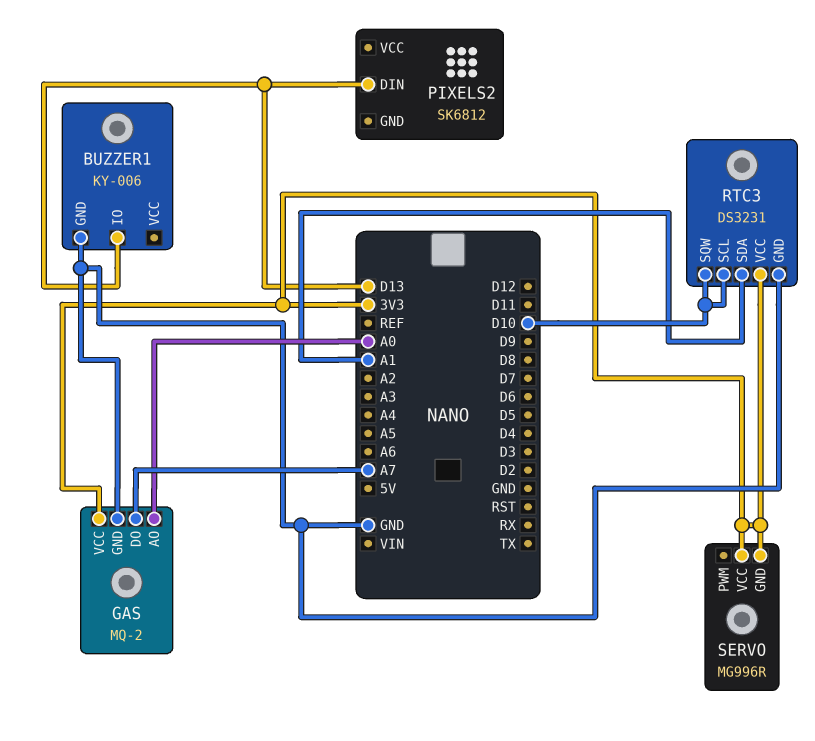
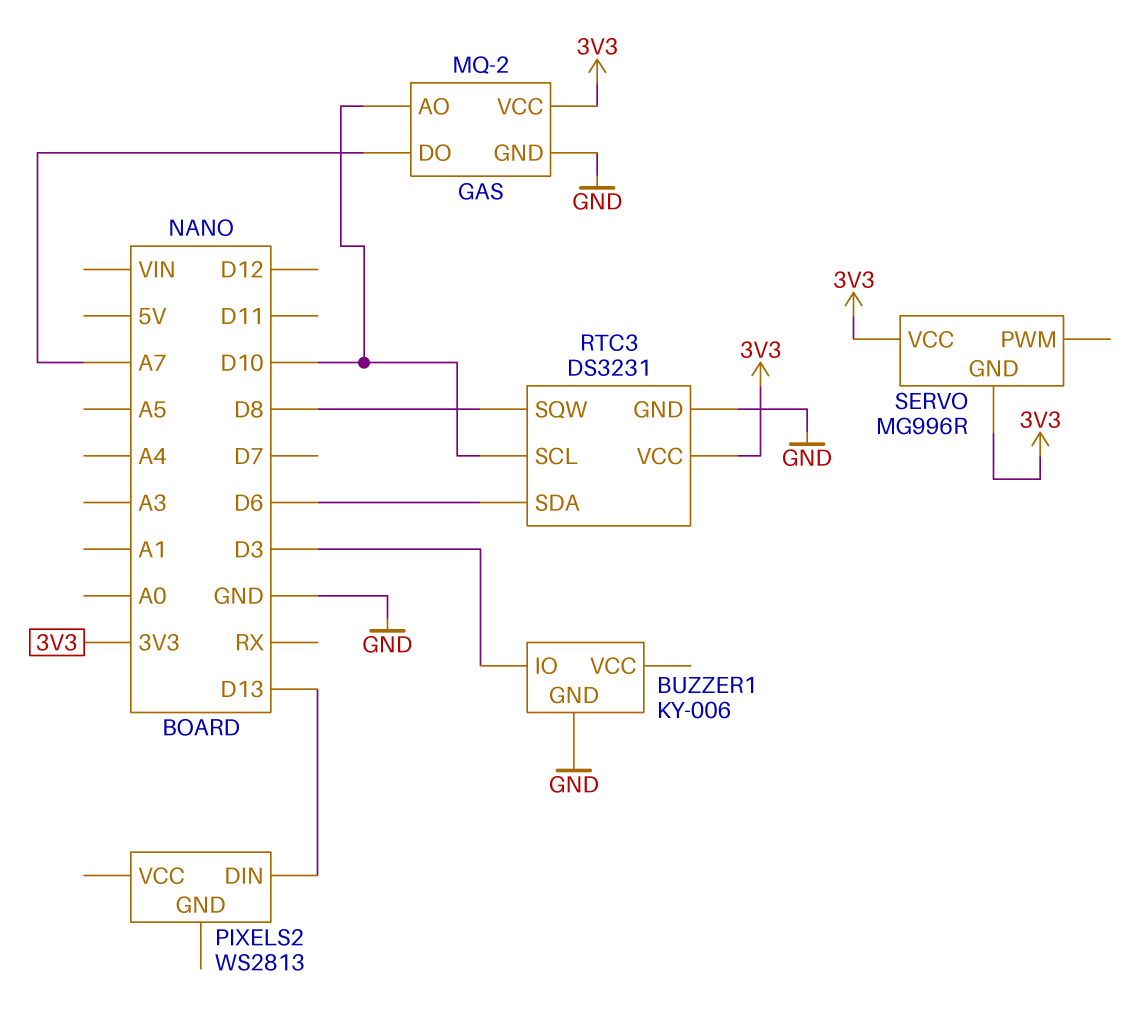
BUZZER1 pin IO: D13 -> D3
GAS pin AO: A0 -> D10
PIXELS2: SK6812 -> WS2813
RTC3 pin SDA: A1 -> D6
RTC3 pin SQW: D10 -> D8

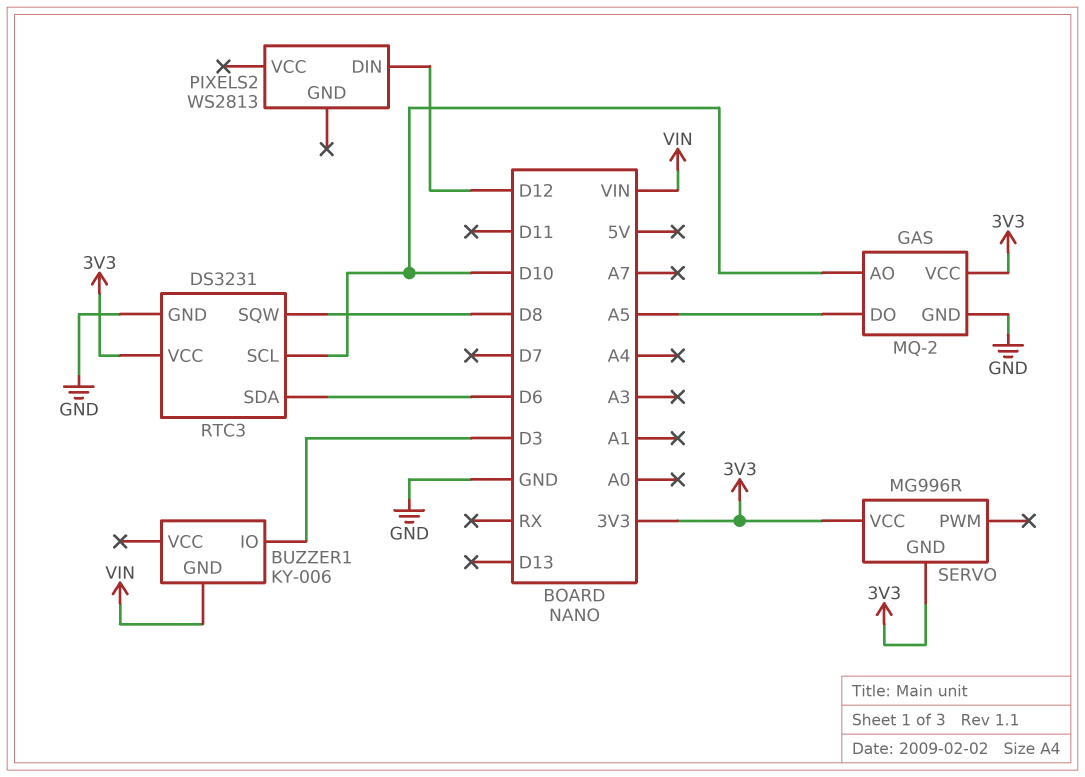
BUZZER1 pin GND: GND -> VIN
GAS pin DO: A7 -> A5
PIXELS2 pin DIN: D13 -> D12

